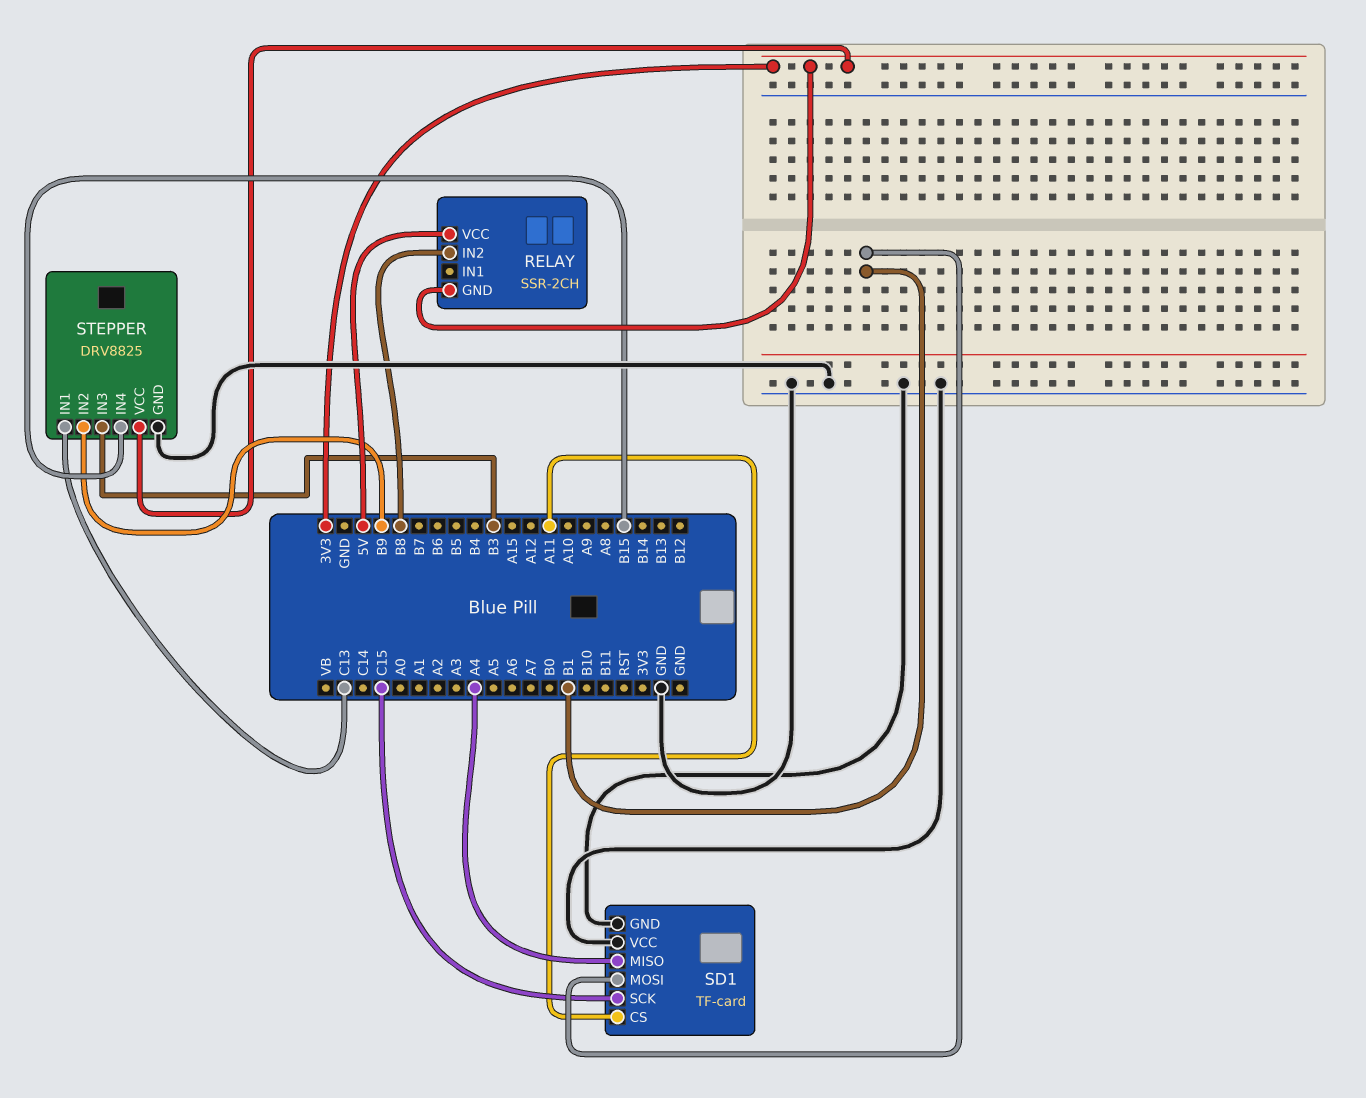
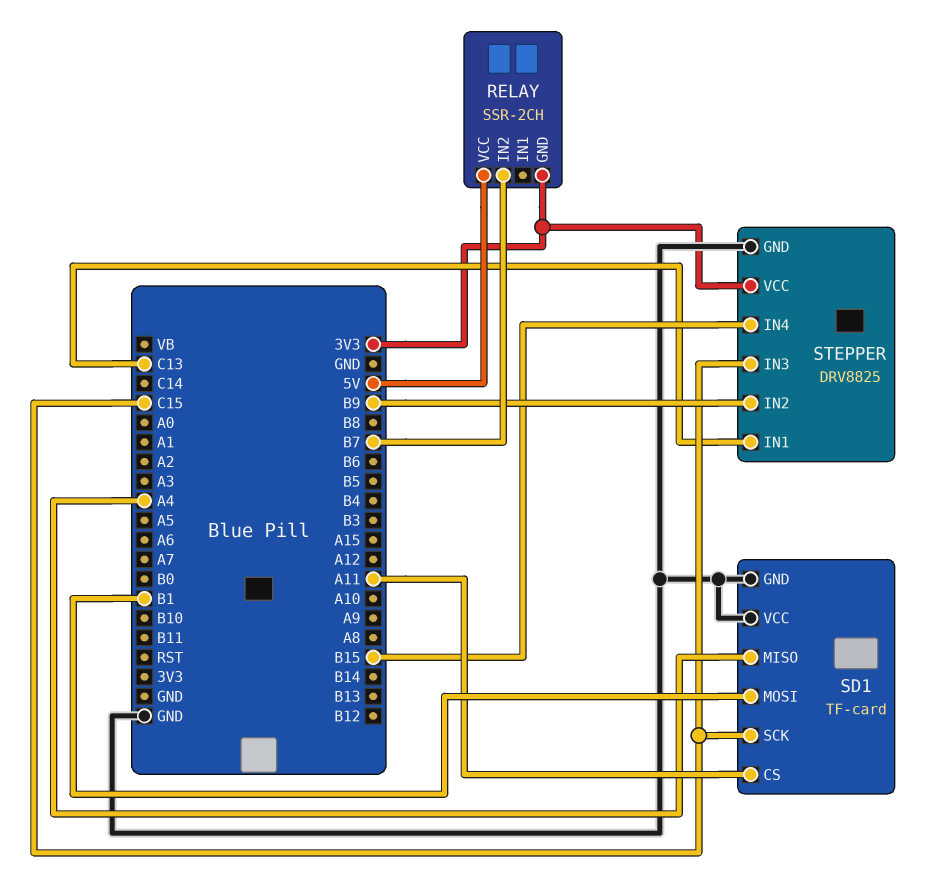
RELAY pin IN2: B8 -> B7
STEPPER pin IN3: B3 -> C15

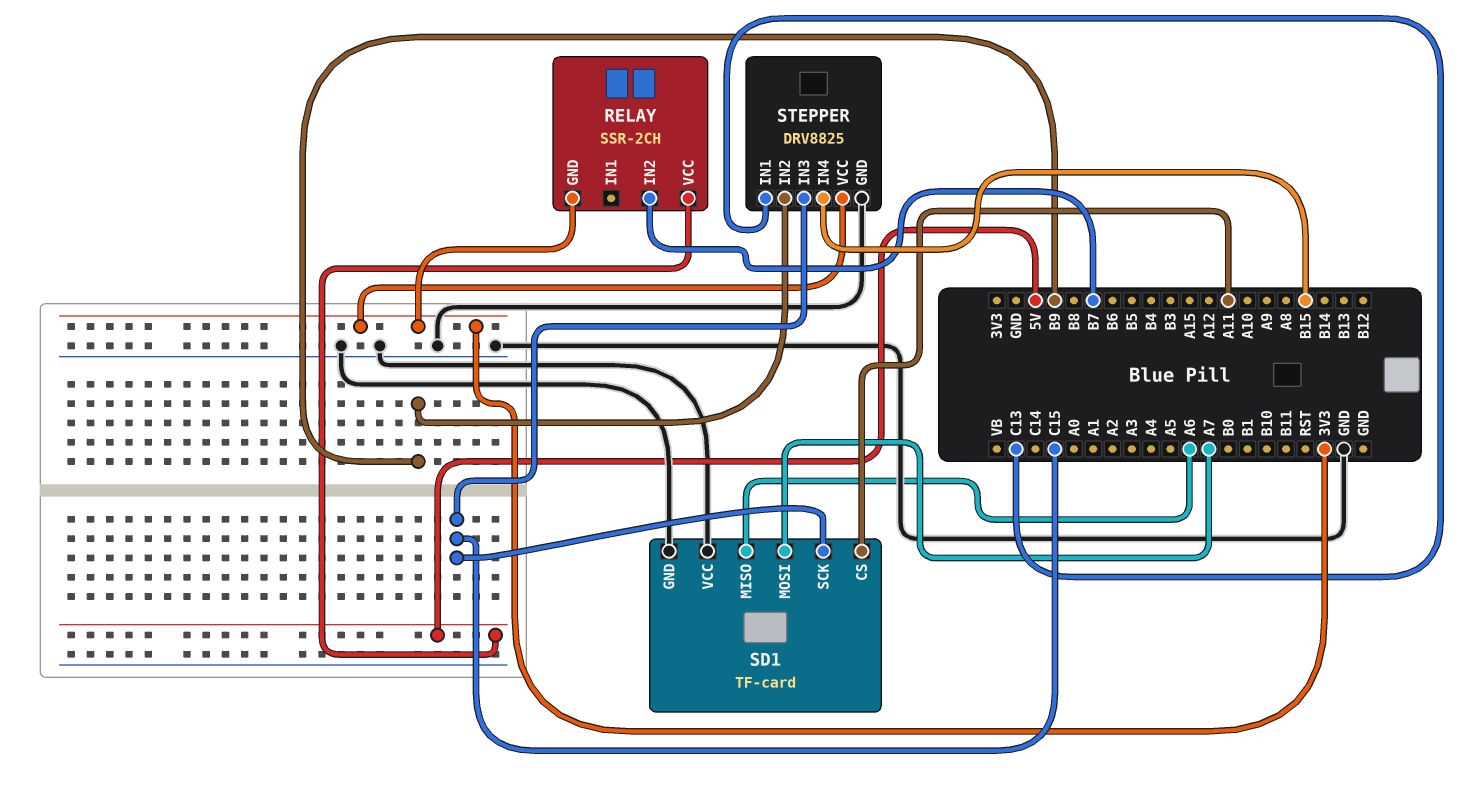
SD1 pin MISO: A4 -> A6
SD1 pin MOSI: B1 -> A7

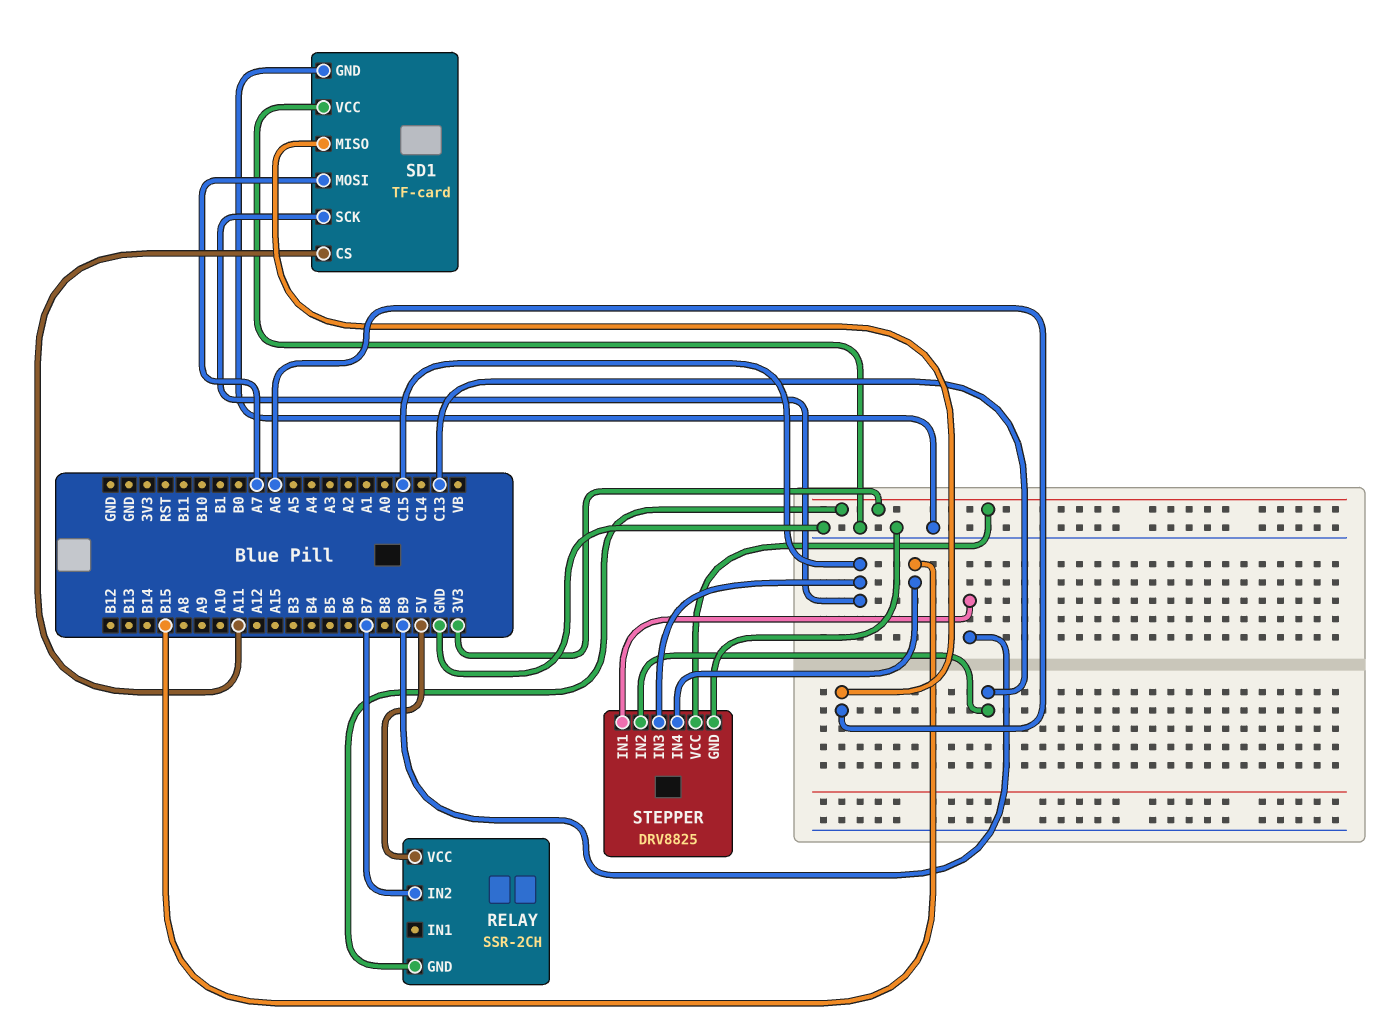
STEPPER pin IN1: C13 -> B9
STEPPER pin IN2: B9 -> C13

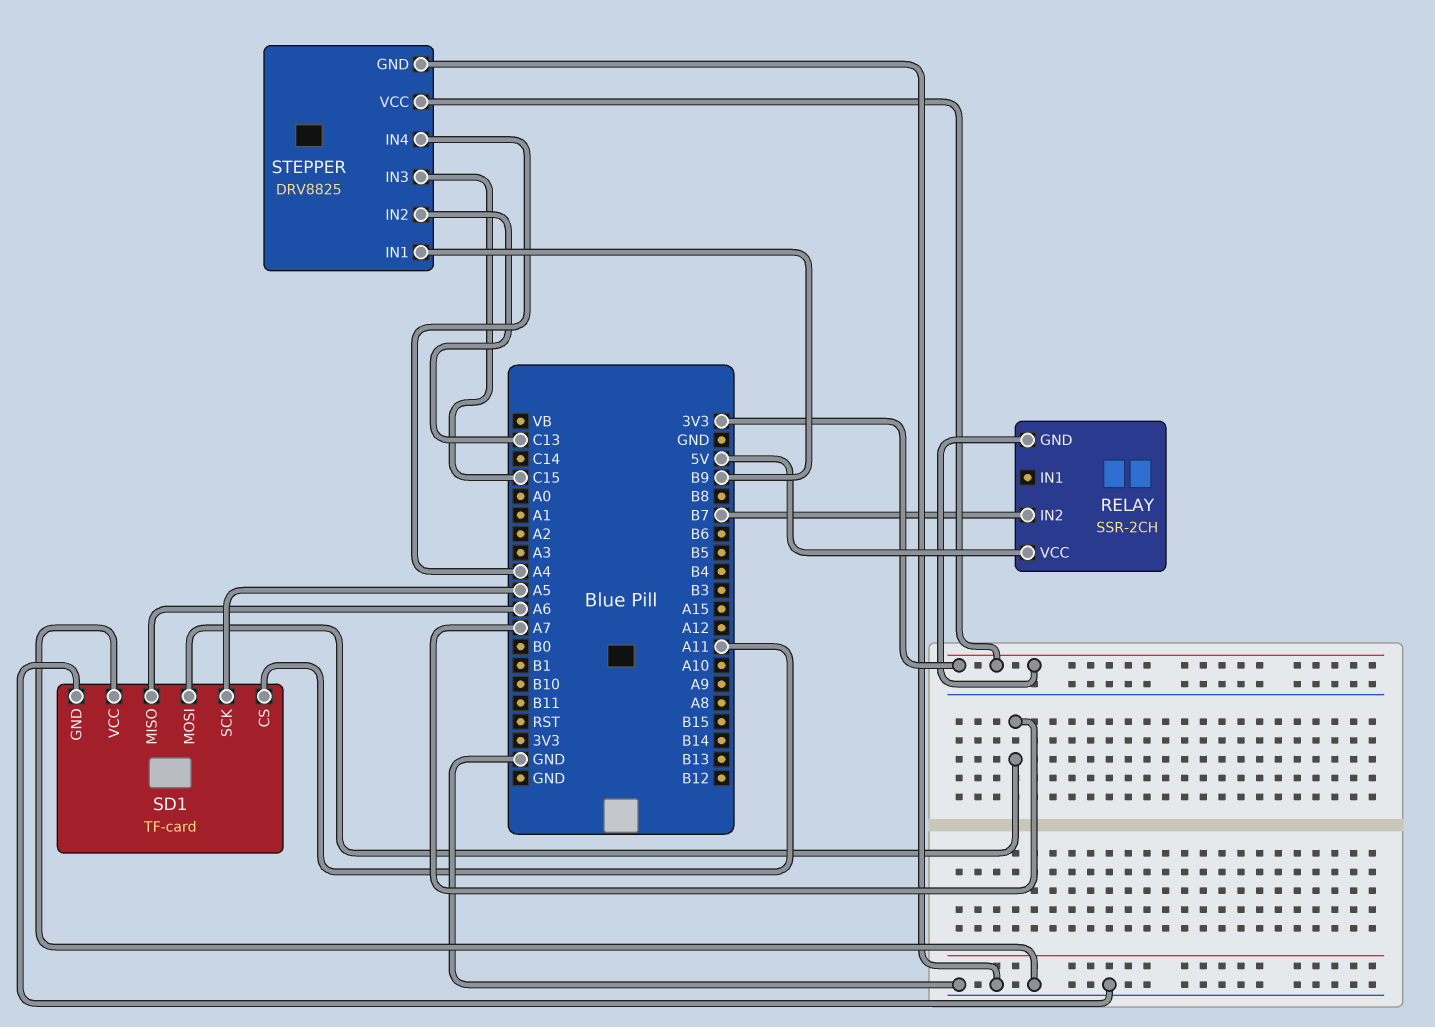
SD1 pin SCK: C15 -> A5
STEPPER pin IN4: B15 -> A4

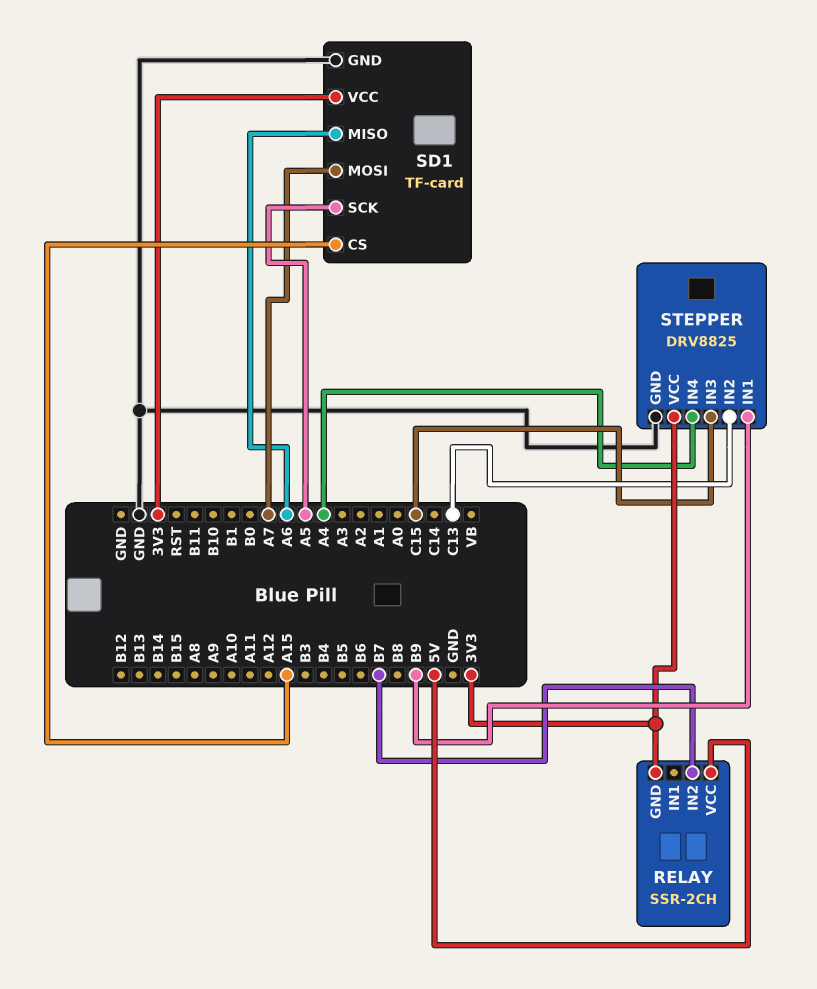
SD1 pin CS: A11 -> A15
SD1 pin VCC: GND -> 3V3

